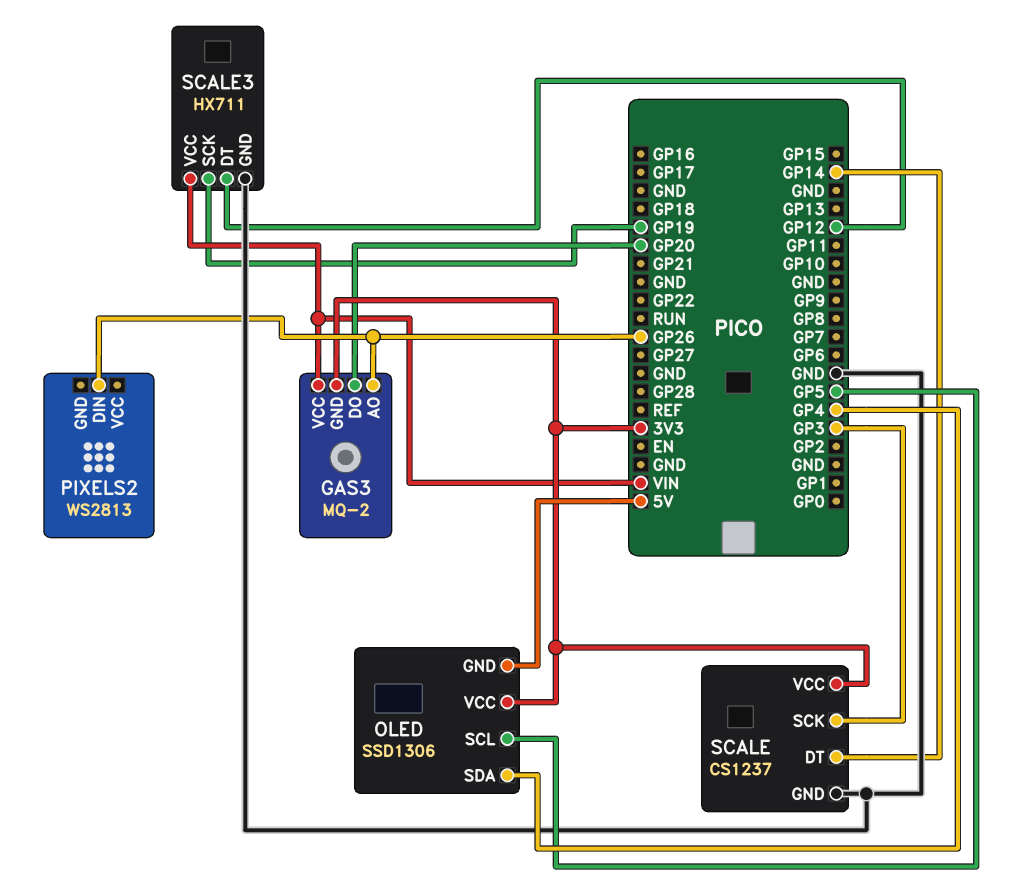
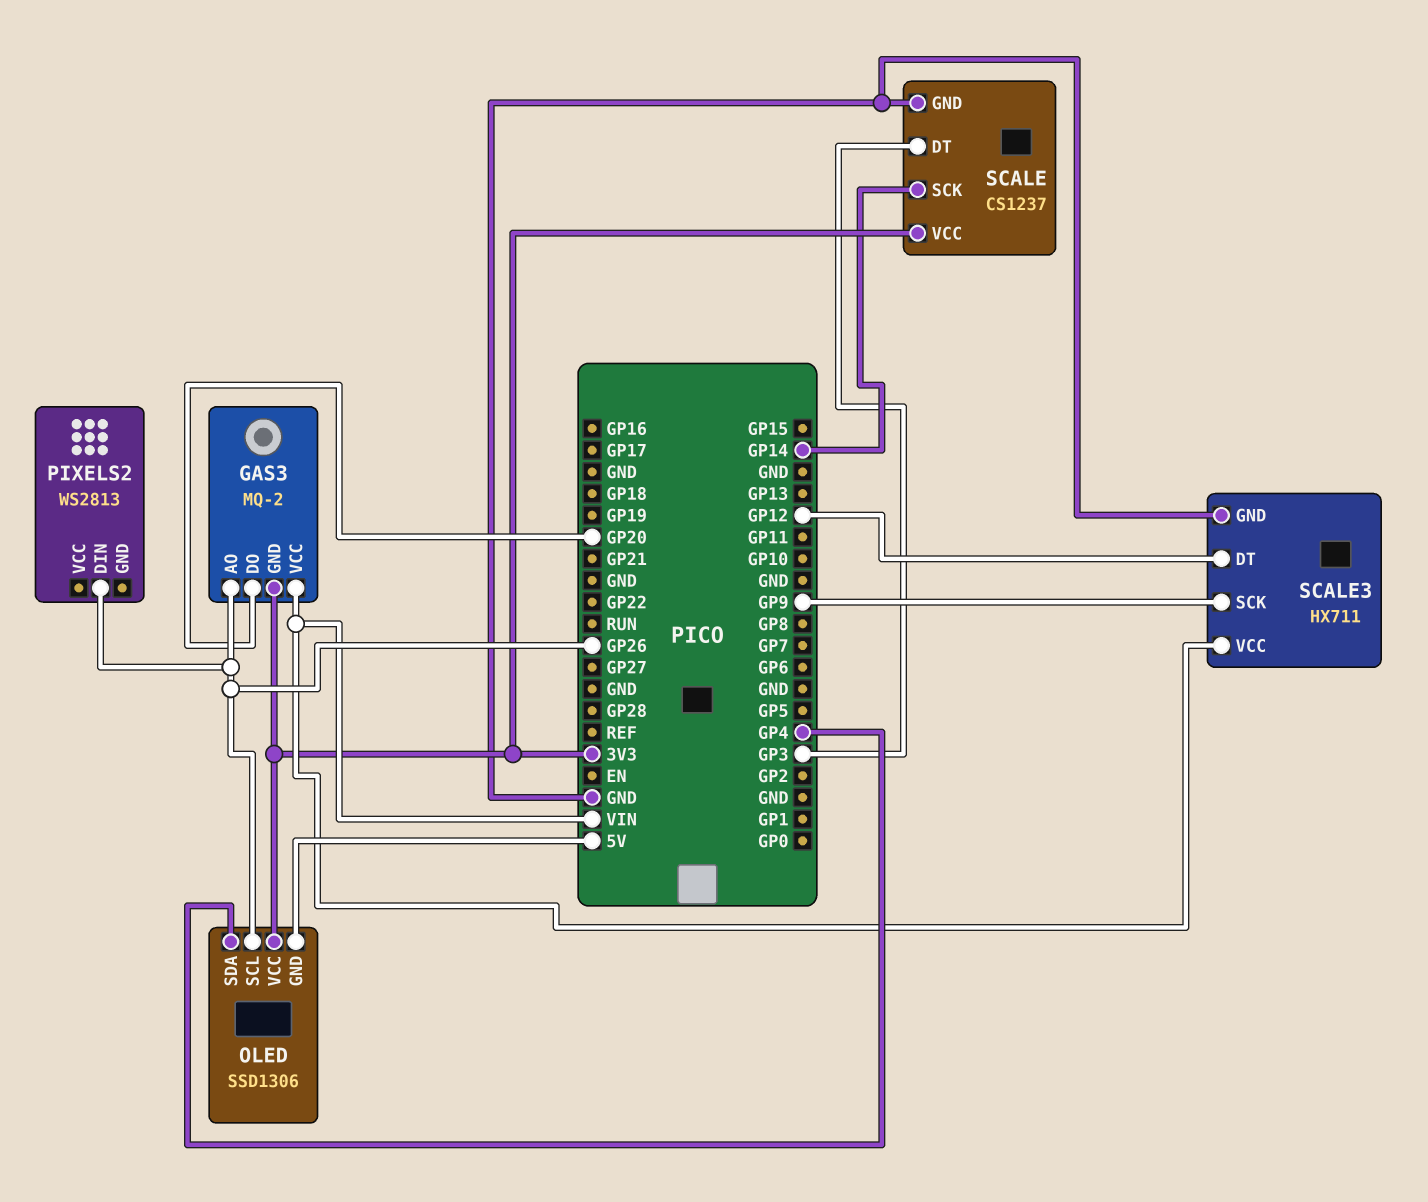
OLED pin SCL: GP5 -> GP26
SCALE pin DT: GP14 -> GP3
SCALE pin SCK: GP3 -> GP14
SCALE3 pin SCK: GP19 -> GP9

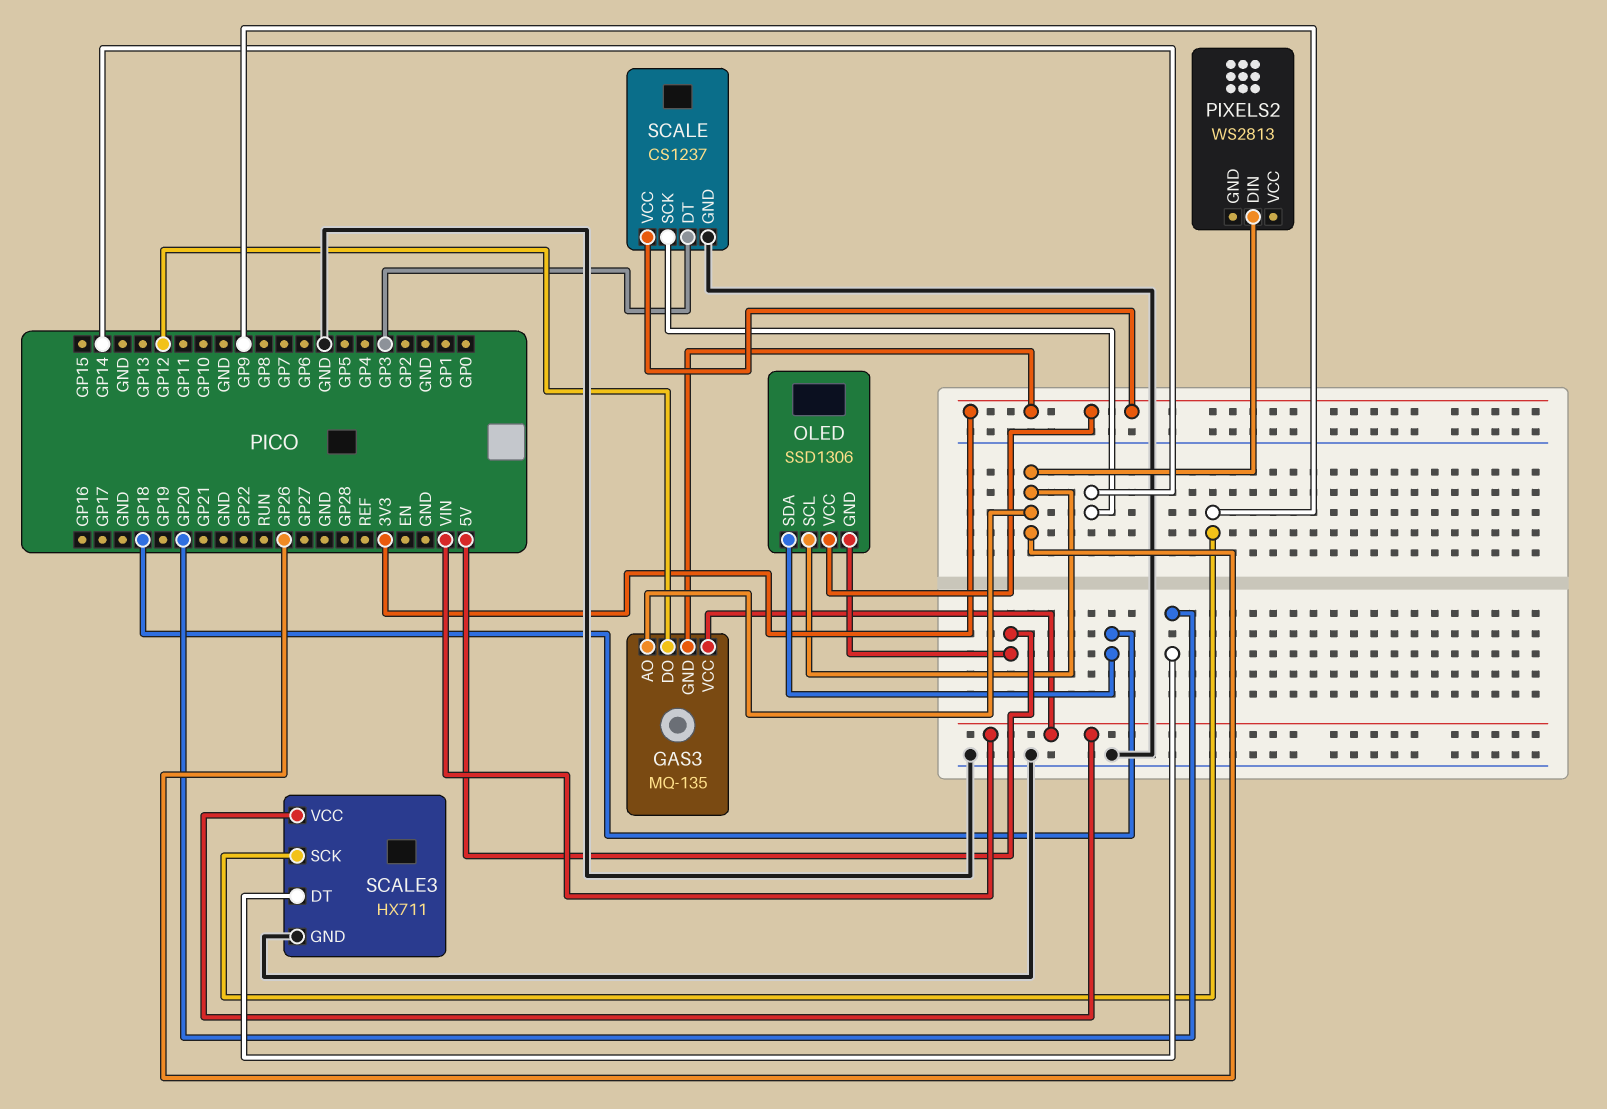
GAS3: MQ-2 -> MQ-135
GAS3 pin DO: GP20 -> GP12
OLED pin SDA: GP4 -> GP18
SCALE3 pin DT: GP12 -> GP20

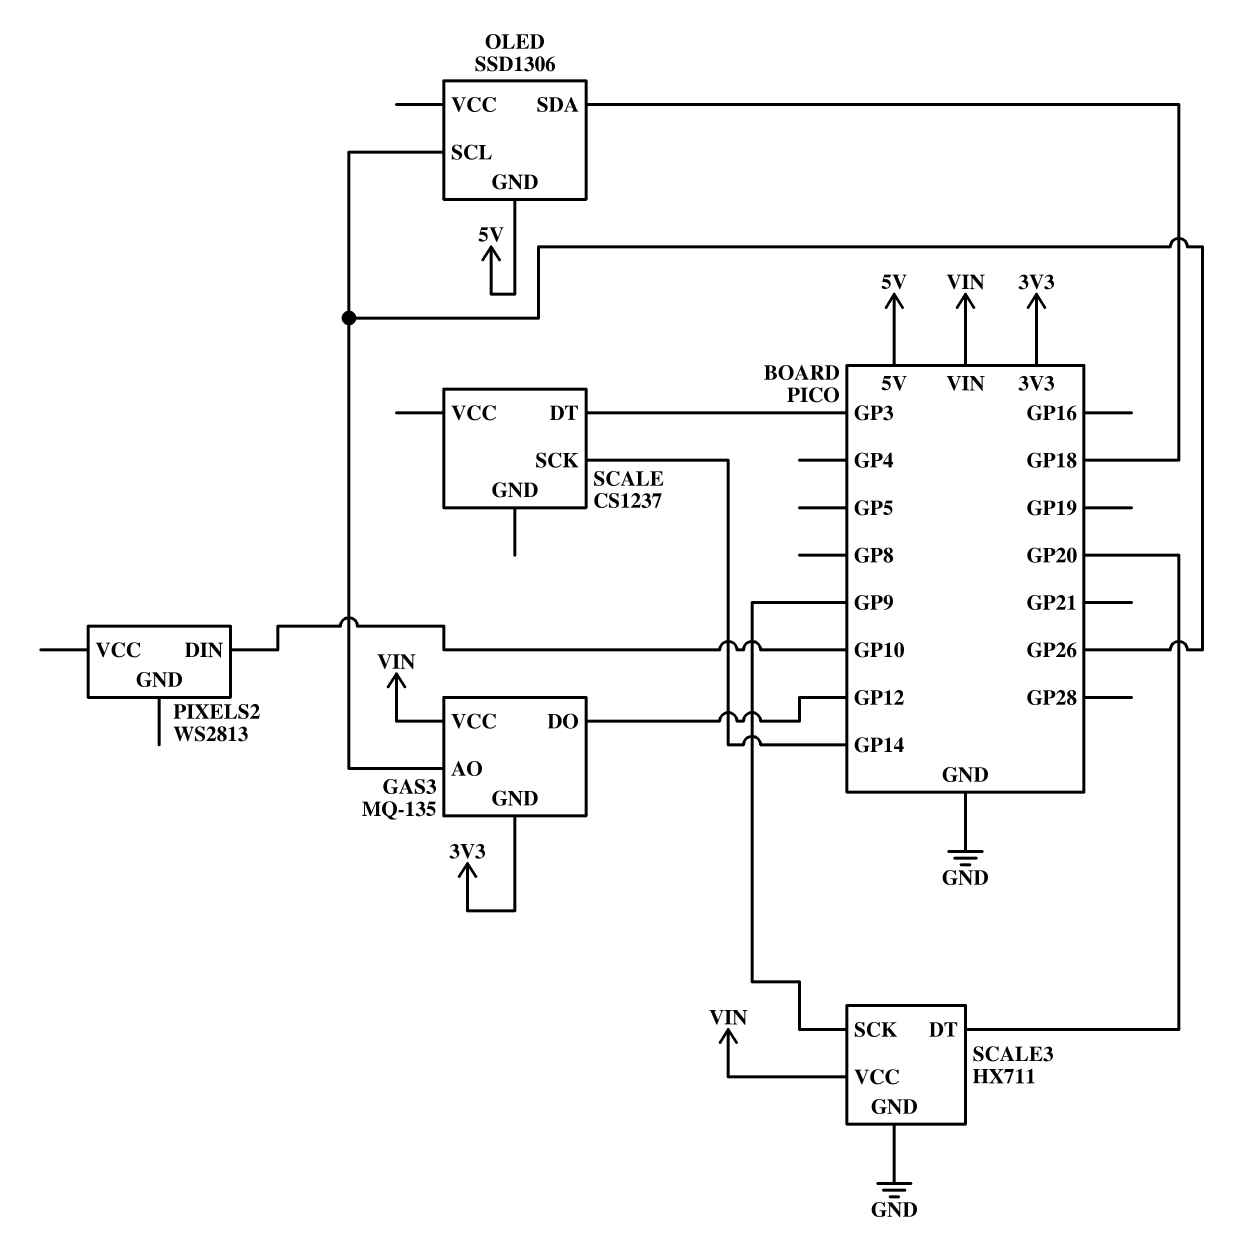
OLED pin VCC: 3V3 -> none
PIXELS2 pin DIN: GP26 -> GP10
SCALE pin GND: GND -> none
SCALE pin VCC: 3V3 -> none

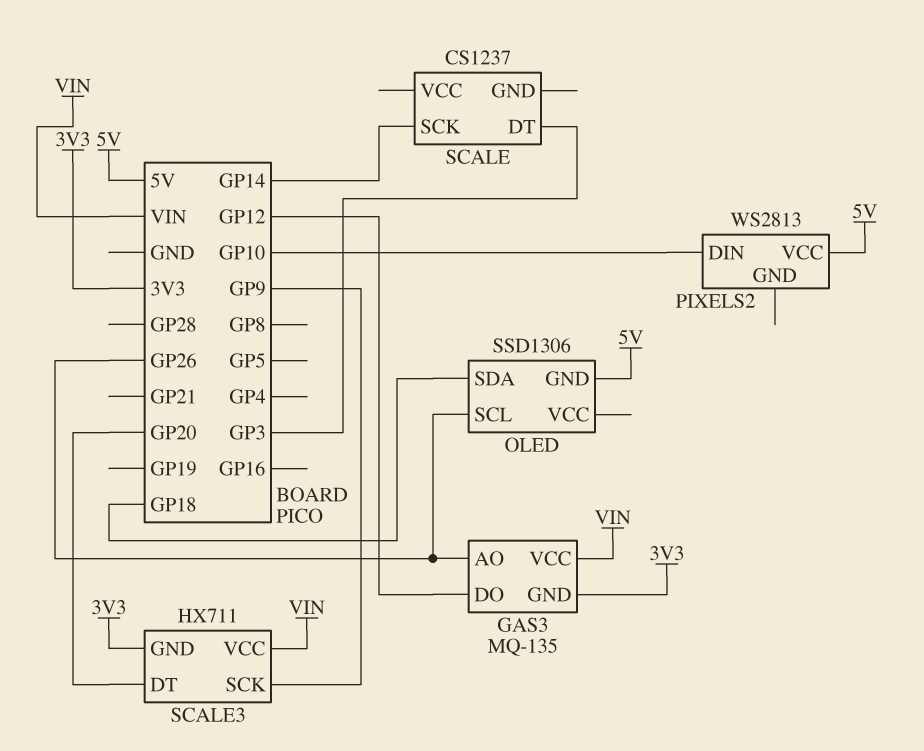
PIXELS2 pin VCC: none -> 5V
SCALE3 pin GND: GND -> 3V3

